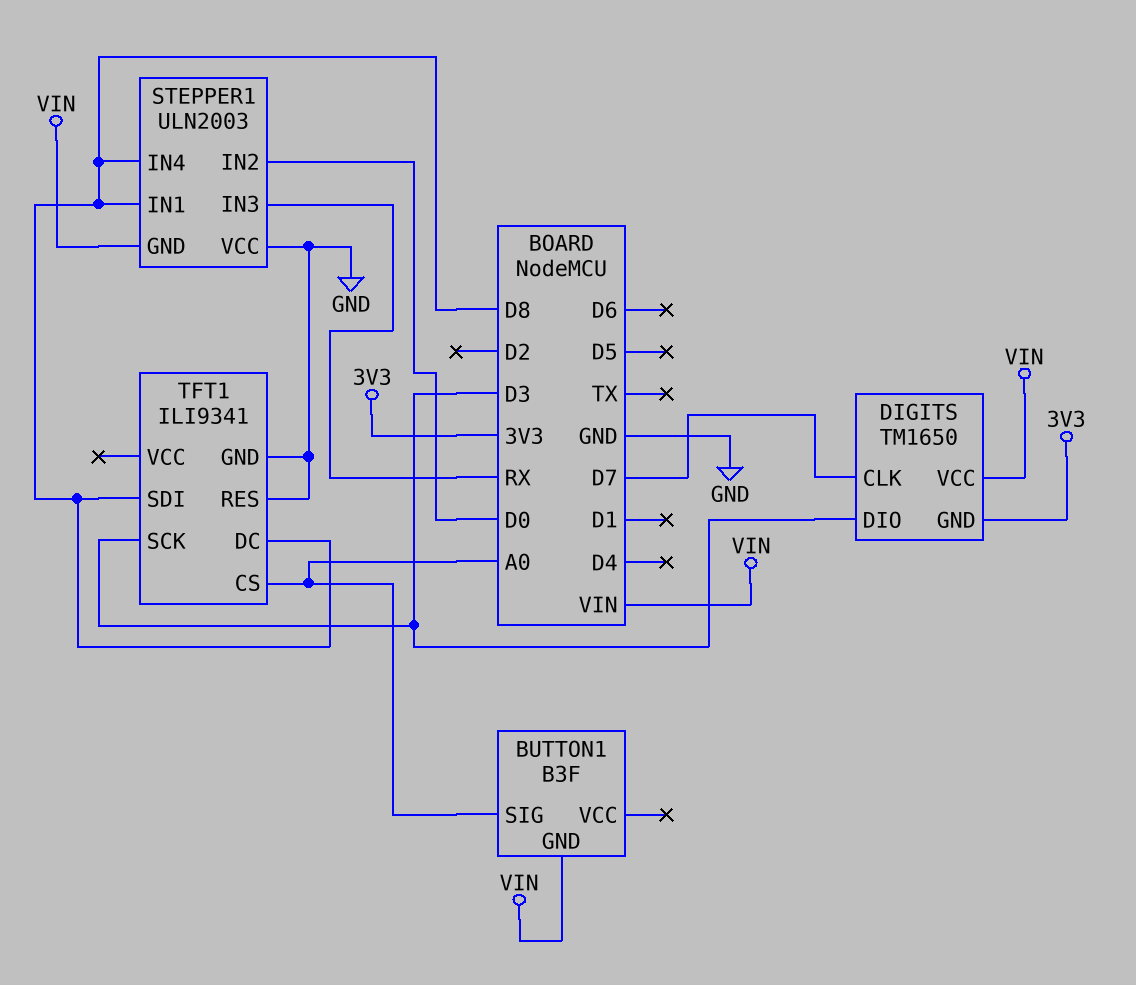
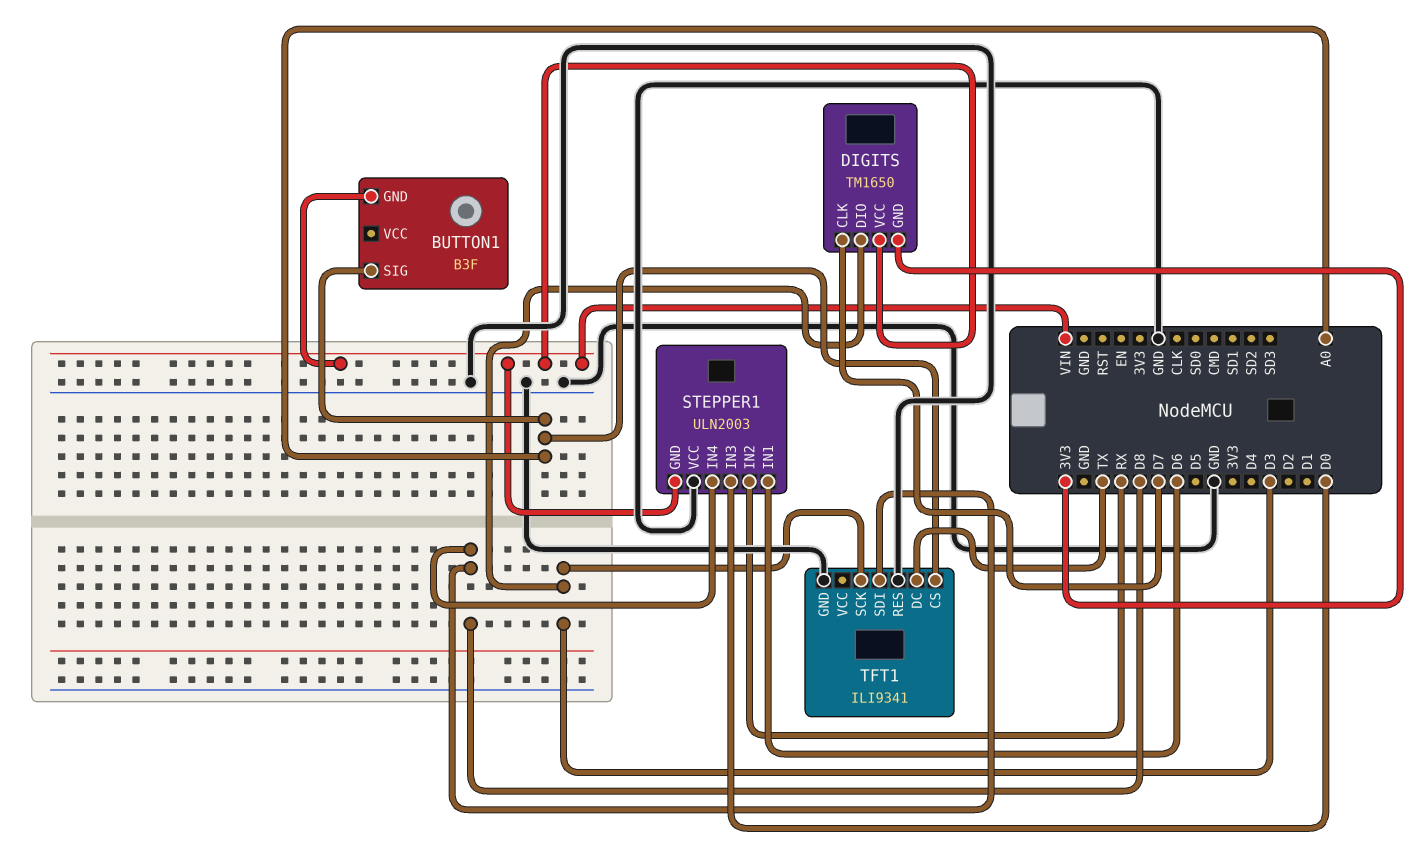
STEPPER1 pin IN1: D8 -> D6
STEPPER1 pin IN2: D0 -> RX
STEPPER1 pin IN3: RX -> D0
TFT1 pin DC: D8 -> TX

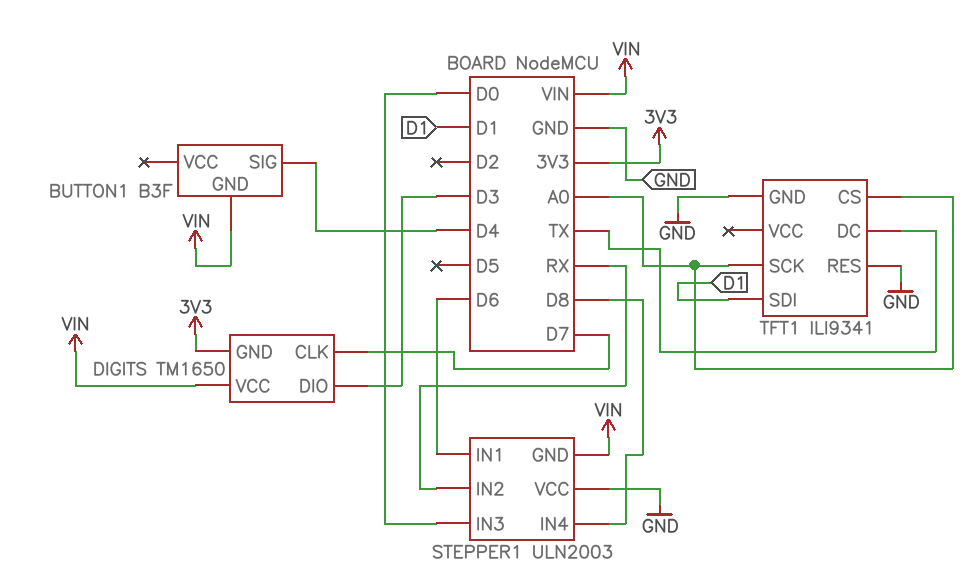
BUTTON1 pin SIG: A0 -> D4
TFT1 pin SCK: D3 -> A0
TFT1 pin SDI: D8 -> D1

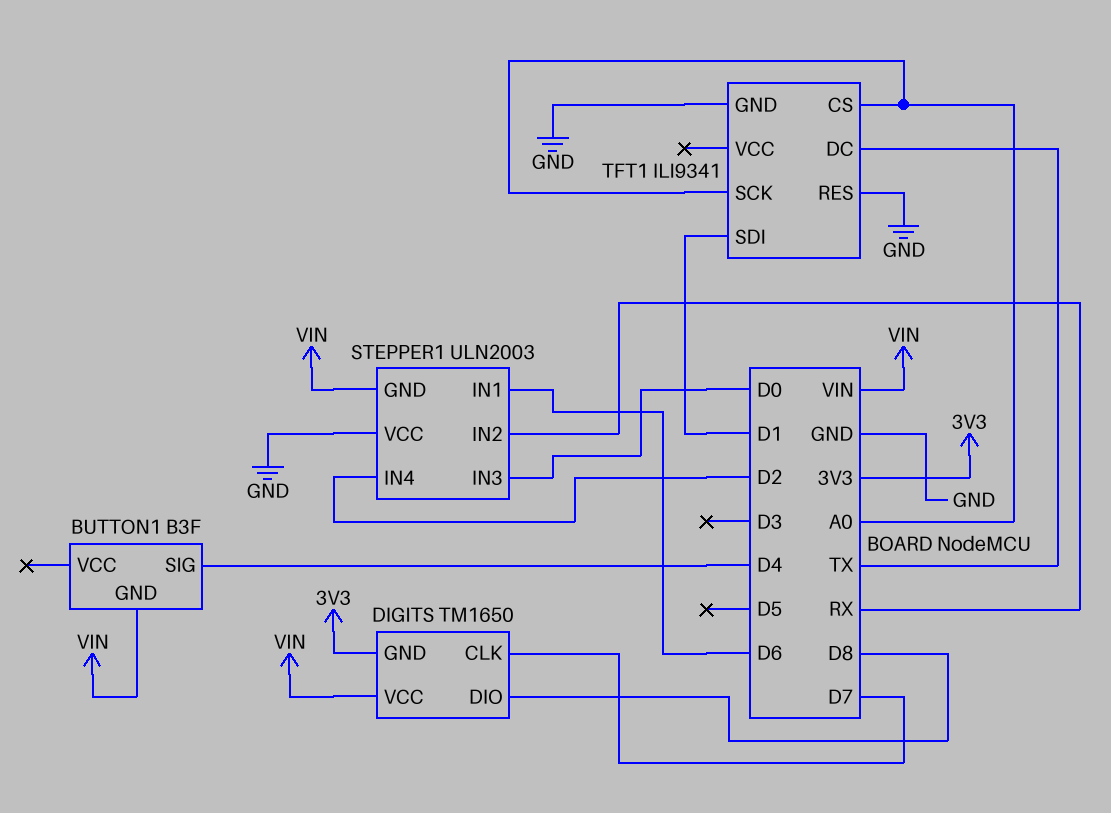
DIGITS pin DIO: D3 -> D8
STEPPER1 pin IN4: D8 -> D2

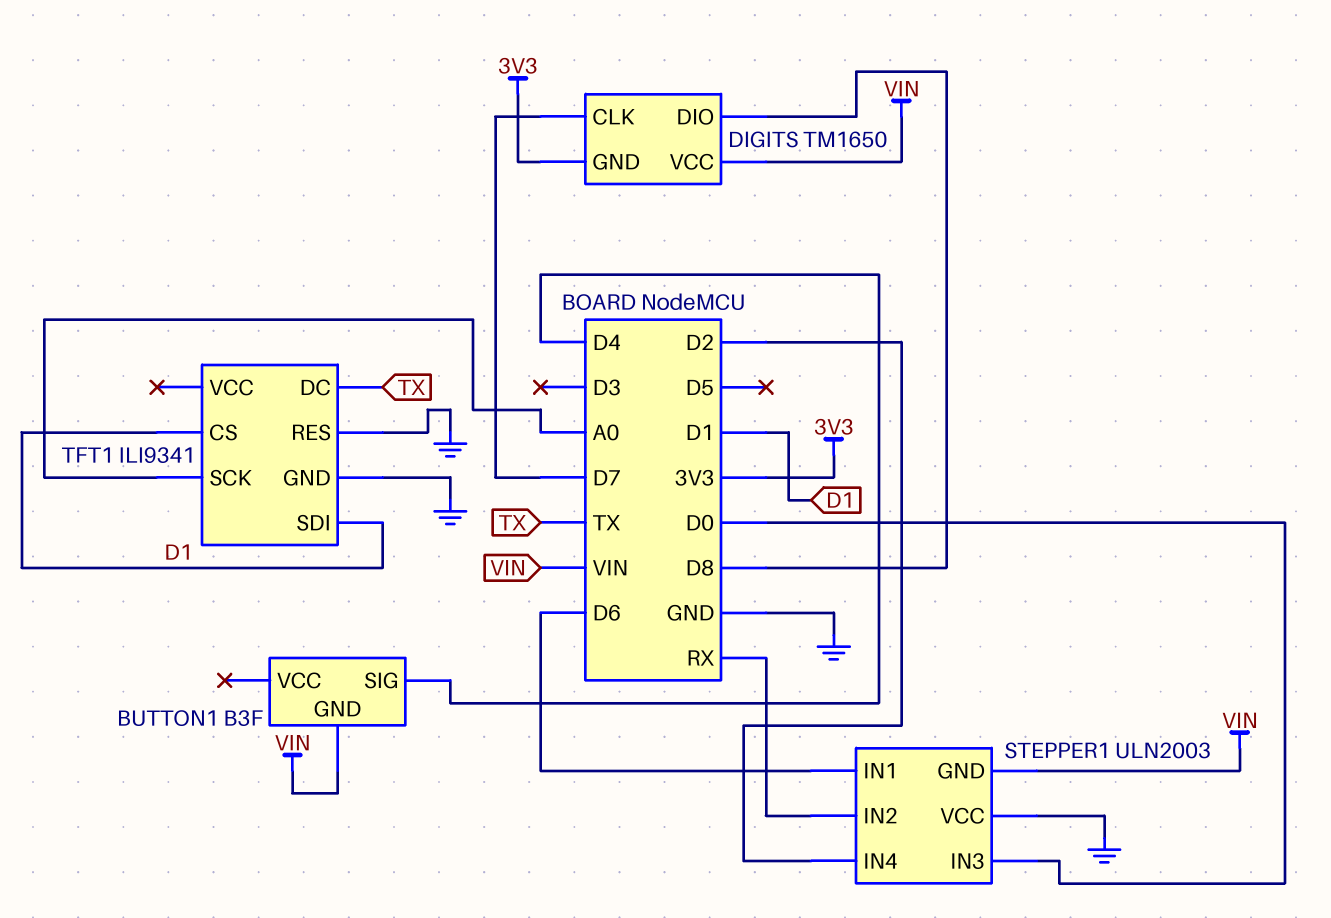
TFT1 pin CS: A0 -> D1

